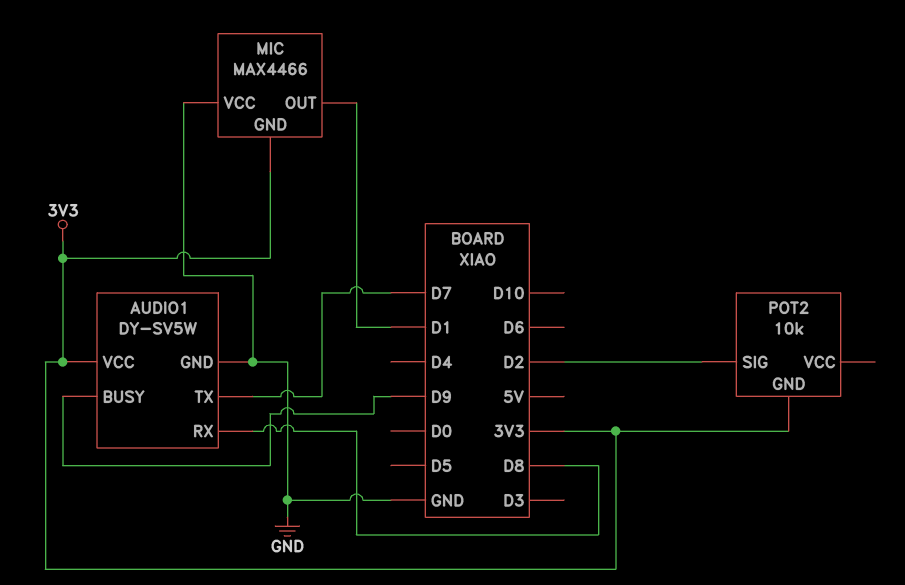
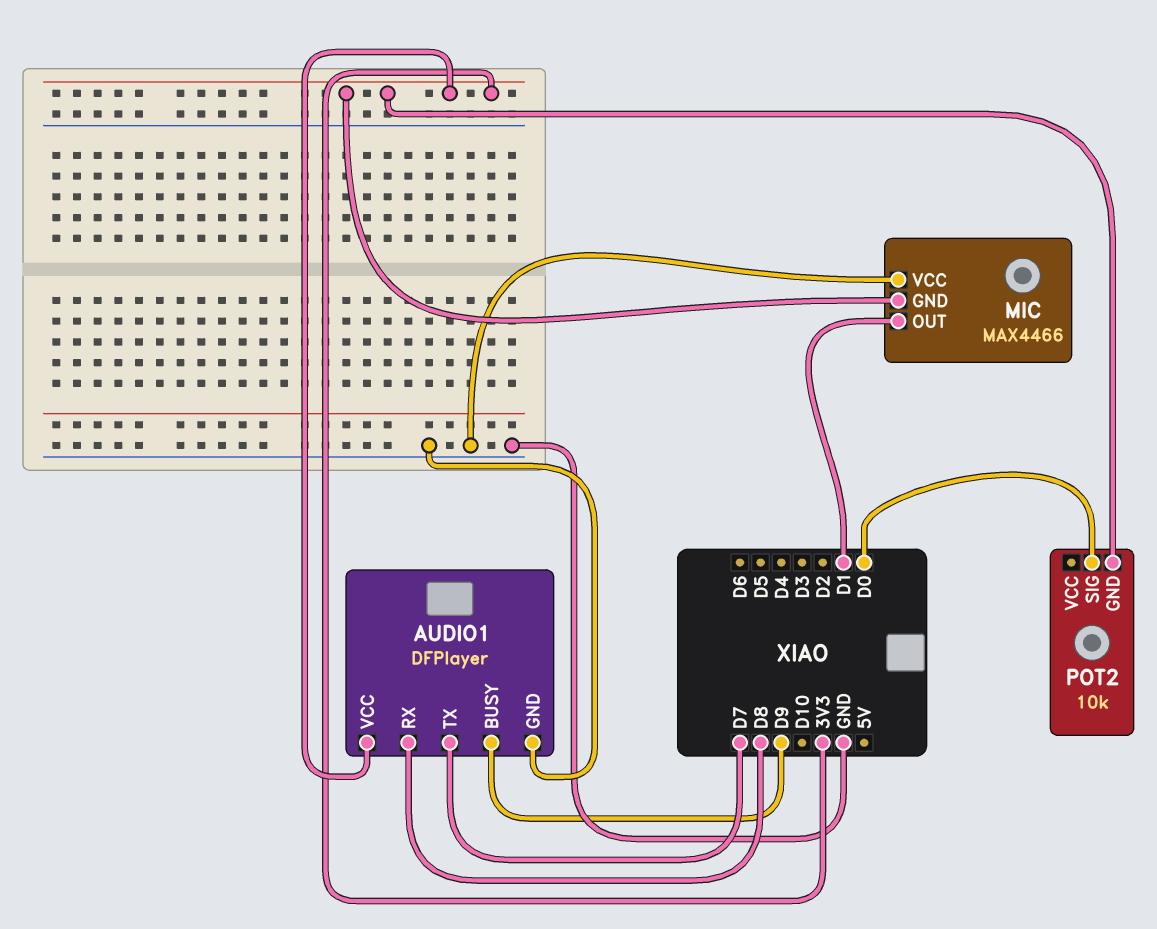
AUDIO1: DY-SV5W -> DFPlayer
POT2 pin SIG: D2 -> D0

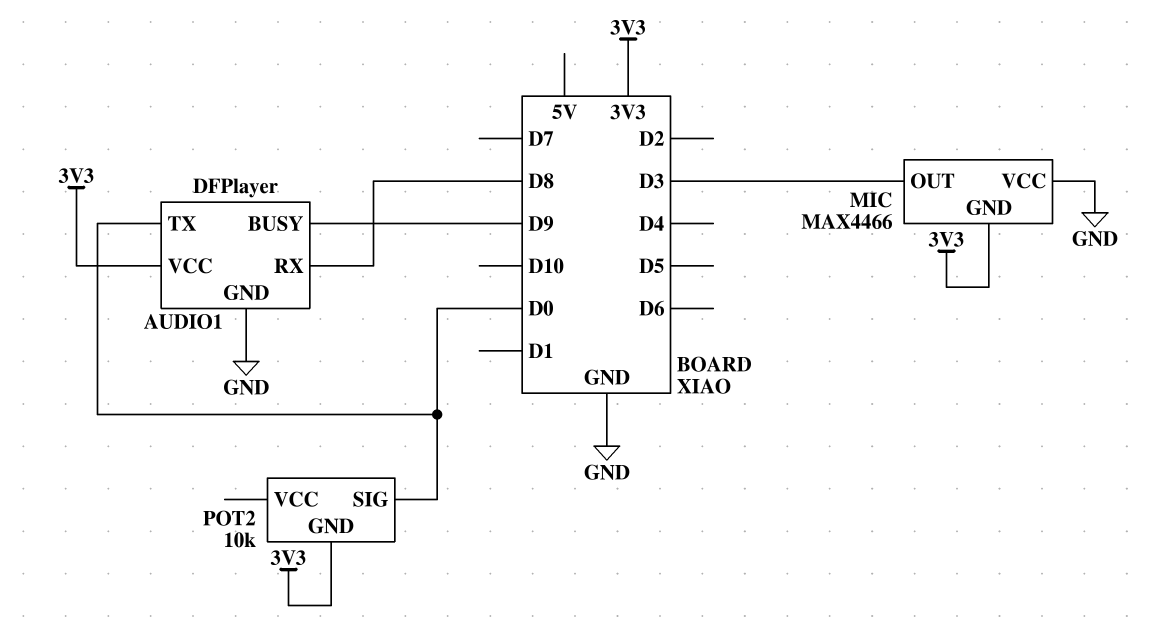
AUDIO1 pin TX: D7 -> D0
MIC pin OUT: D1 -> D3

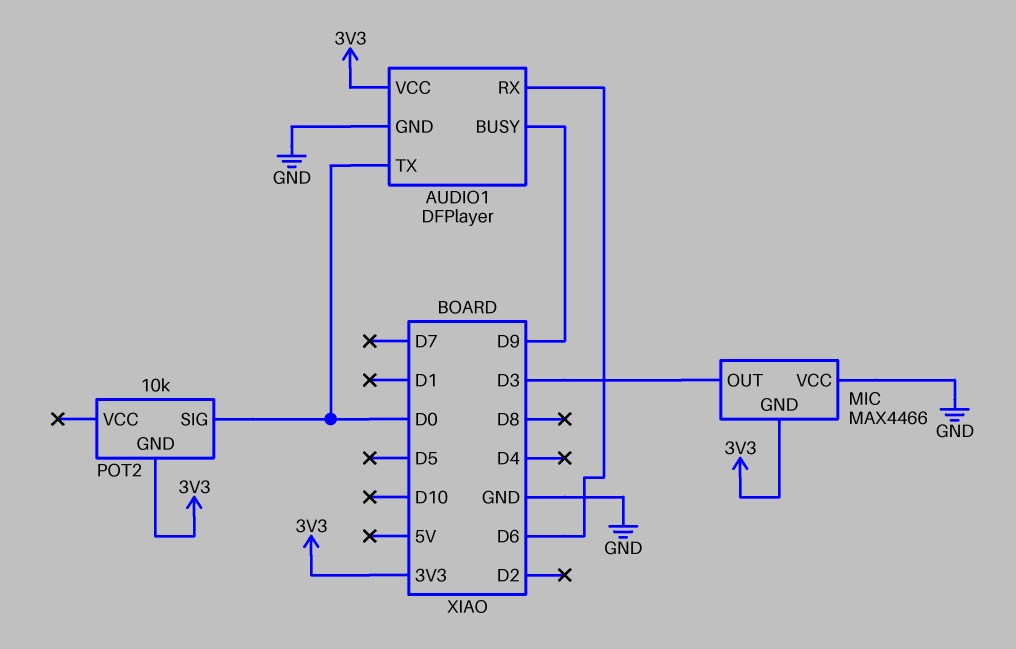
AUDIO1 pin RX: D8 -> D6

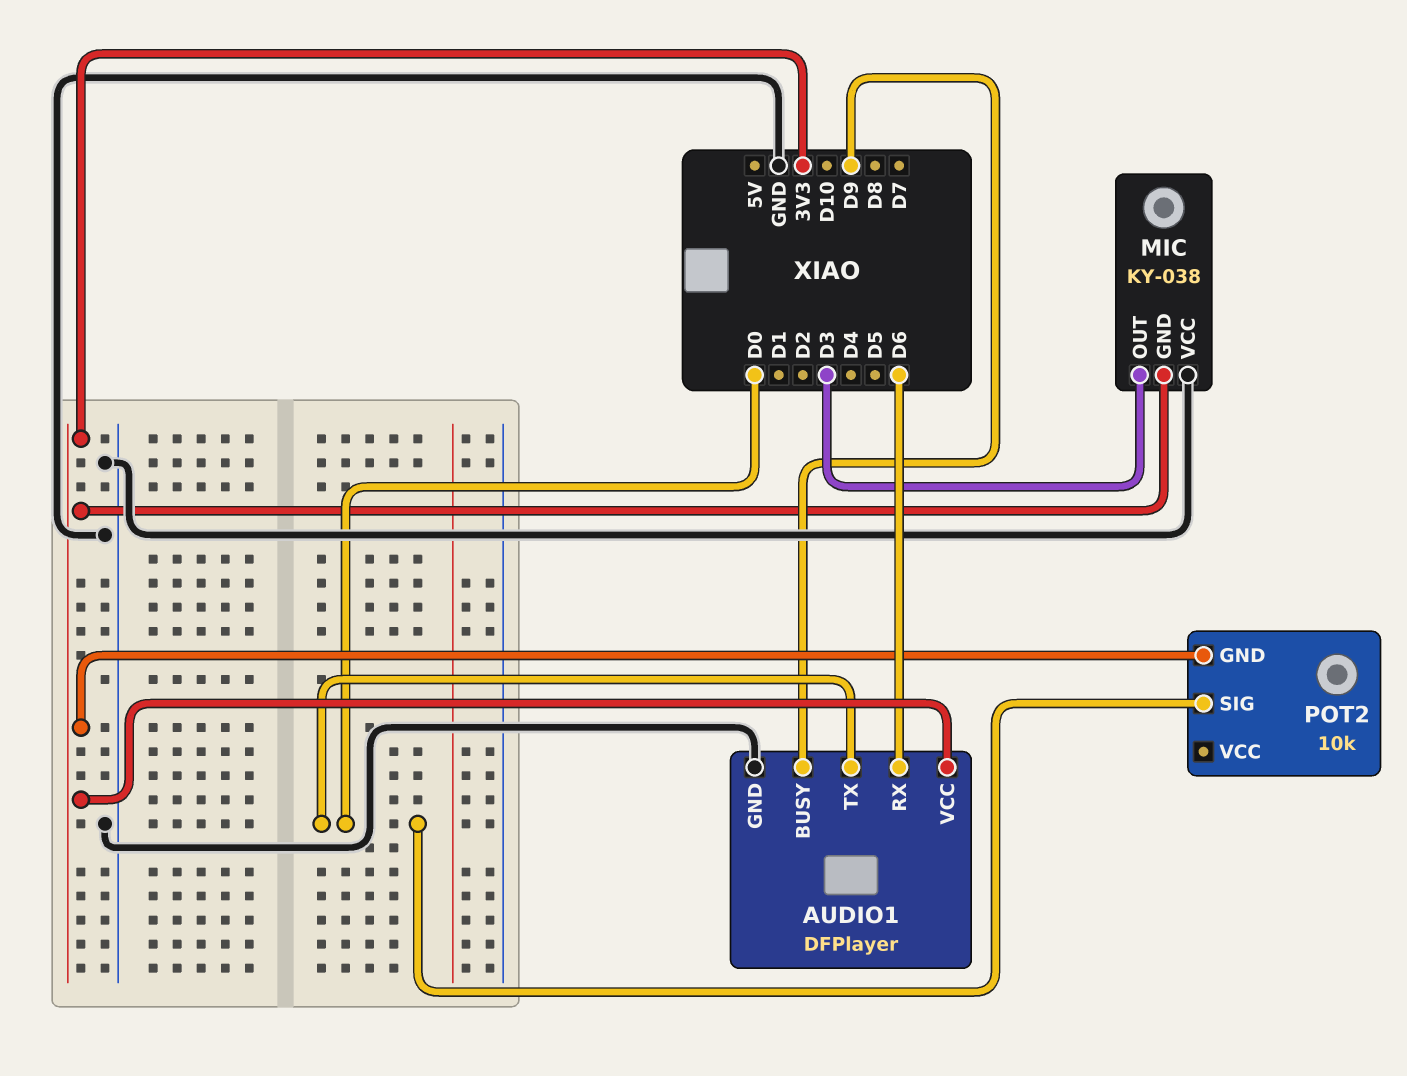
MIC: MAX4466 -> KY-038

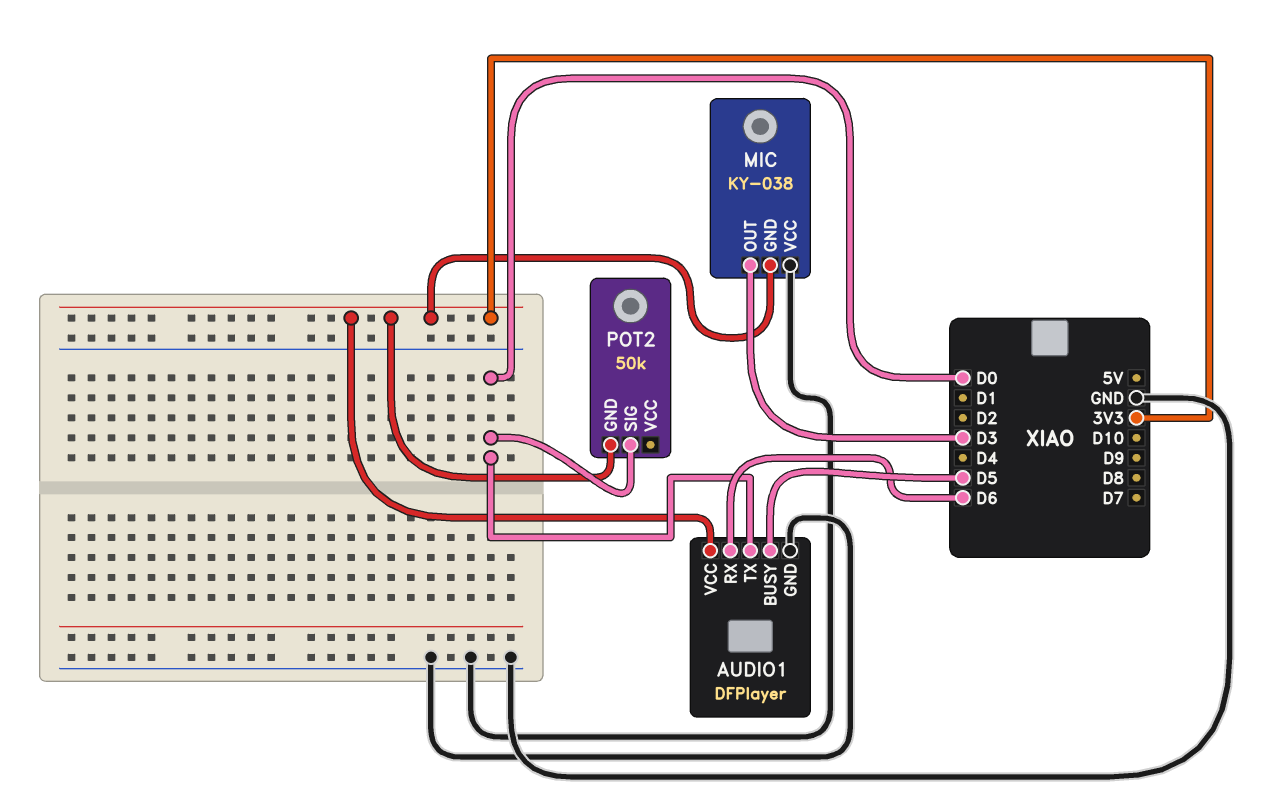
AUDIO1 pin BUSY: D9 -> D5
POT2: 10k -> 50k

